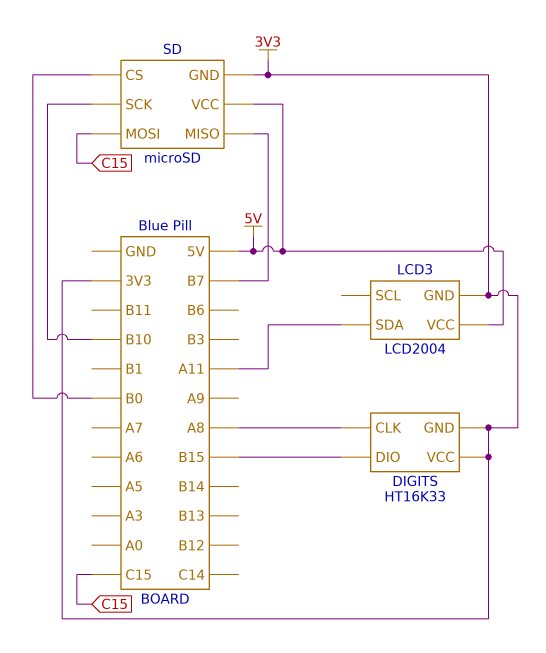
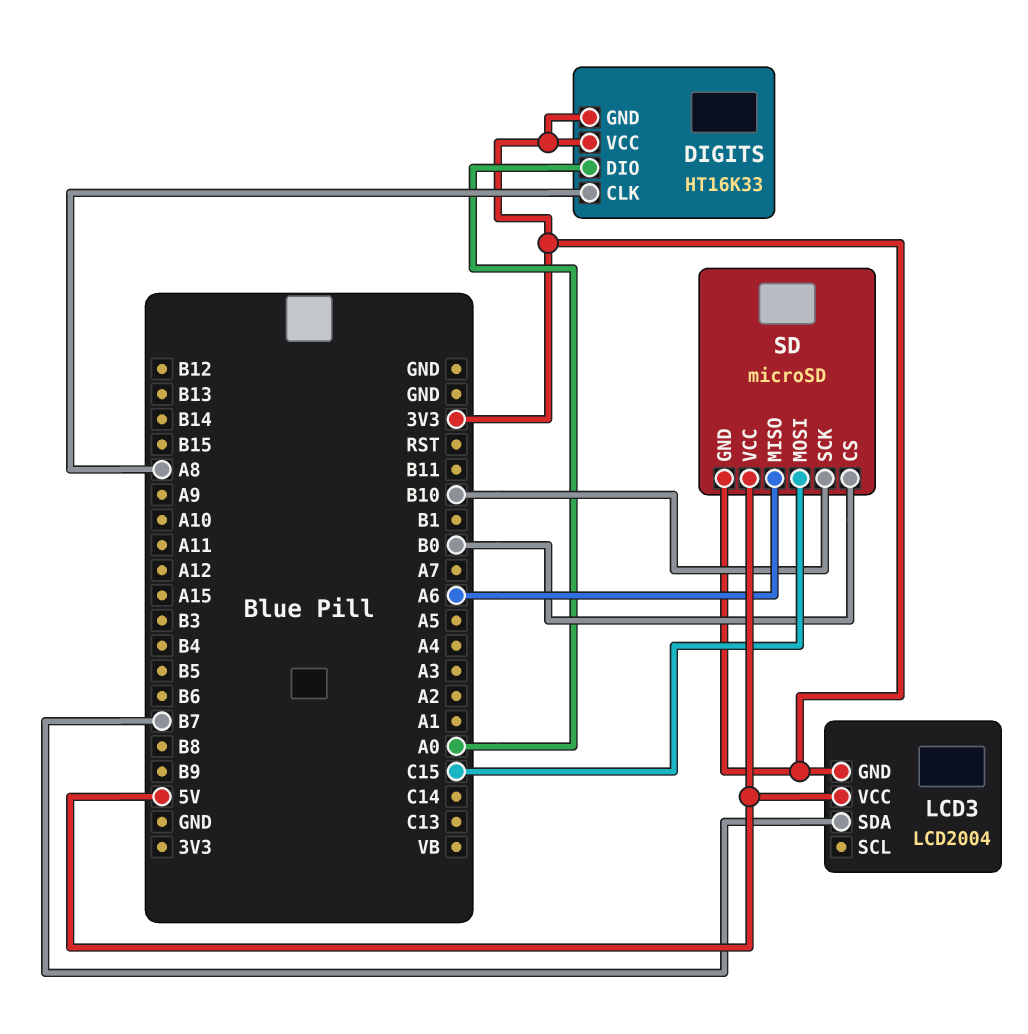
DIGITS pin DIO: B15 -> A0
LCD3 pin SDA: A11 -> B7
SD pin MISO: B7 -> A6

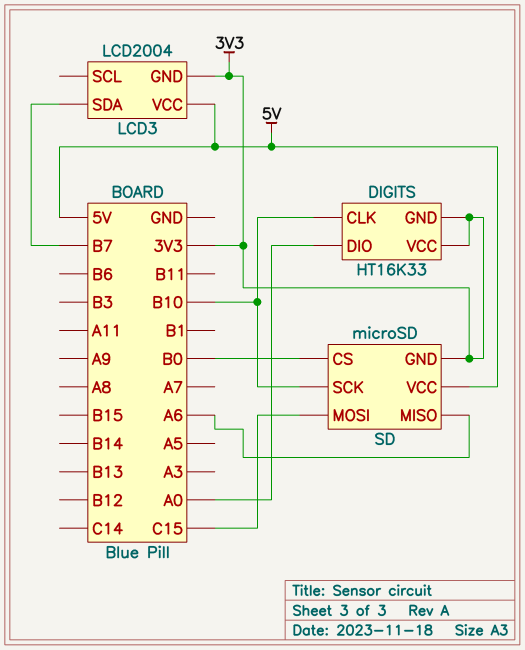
DIGITS pin CLK: A8 -> B10

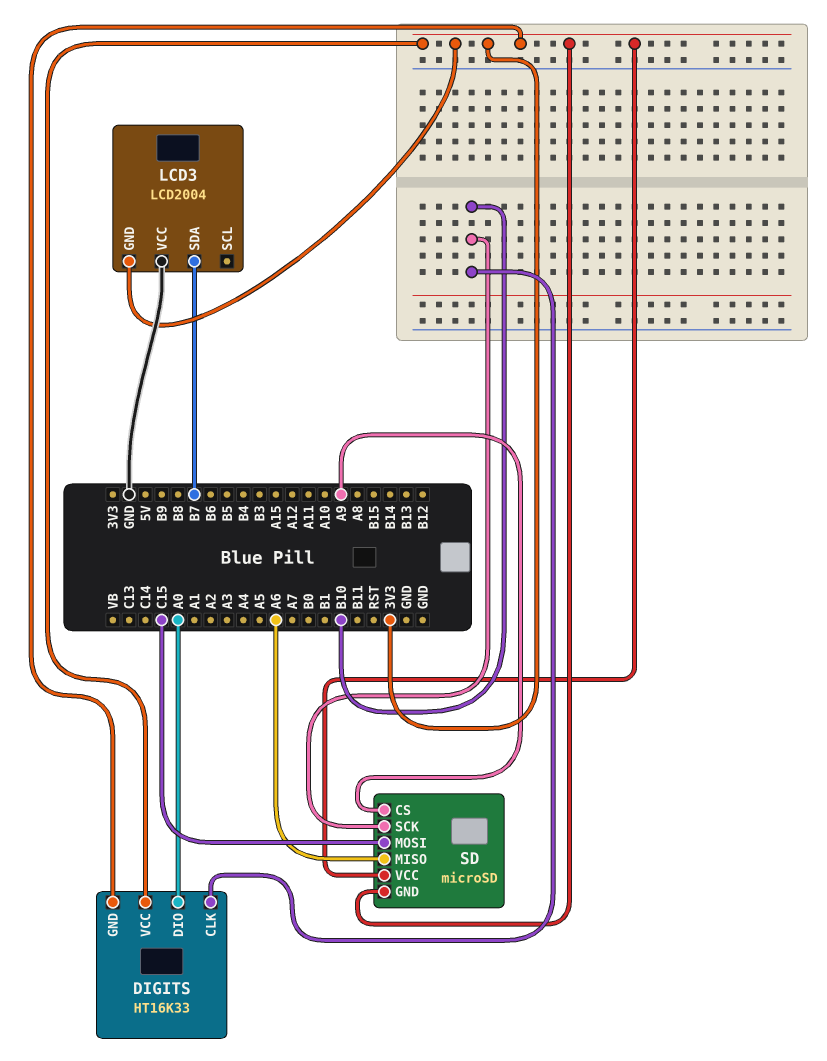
LCD3 pin VCC: 5V -> GND
SD pin CS: B0 -> A9
SD pin VCC: 5V -> 3V3

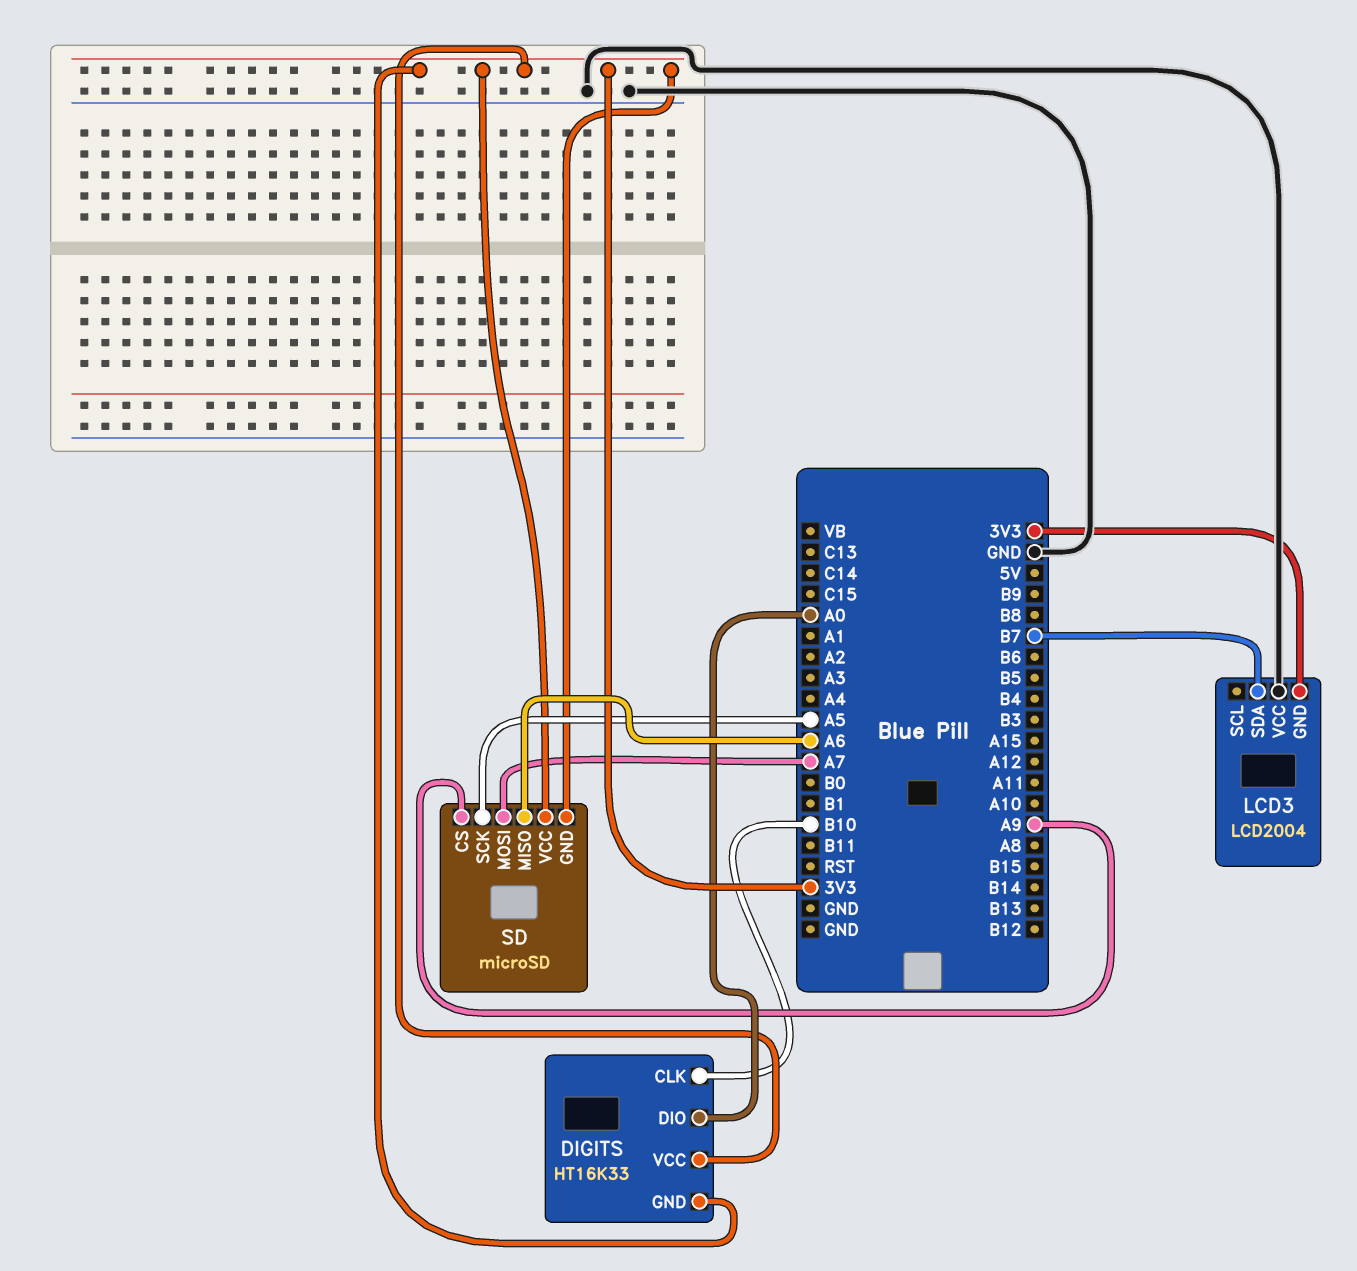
SD pin MOSI: C15 -> A7
SD pin SCK: B10 -> A5

